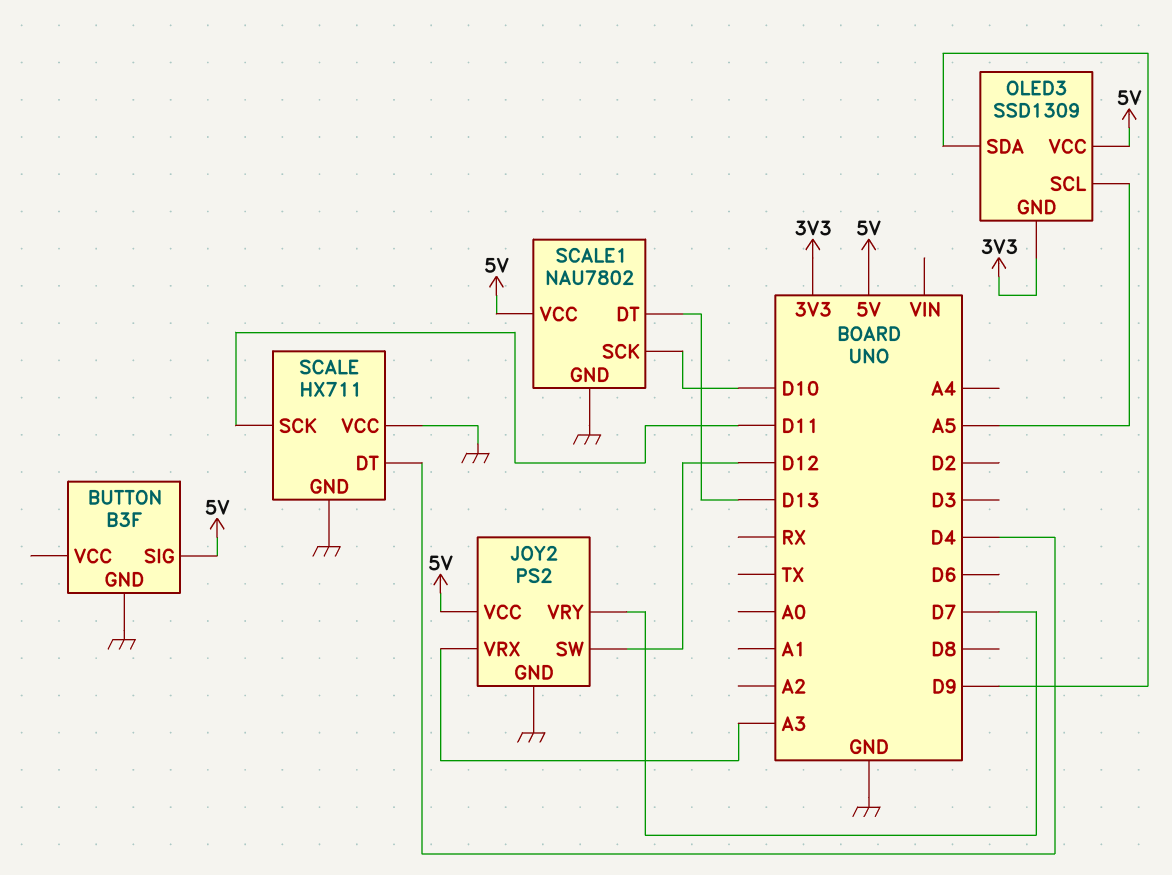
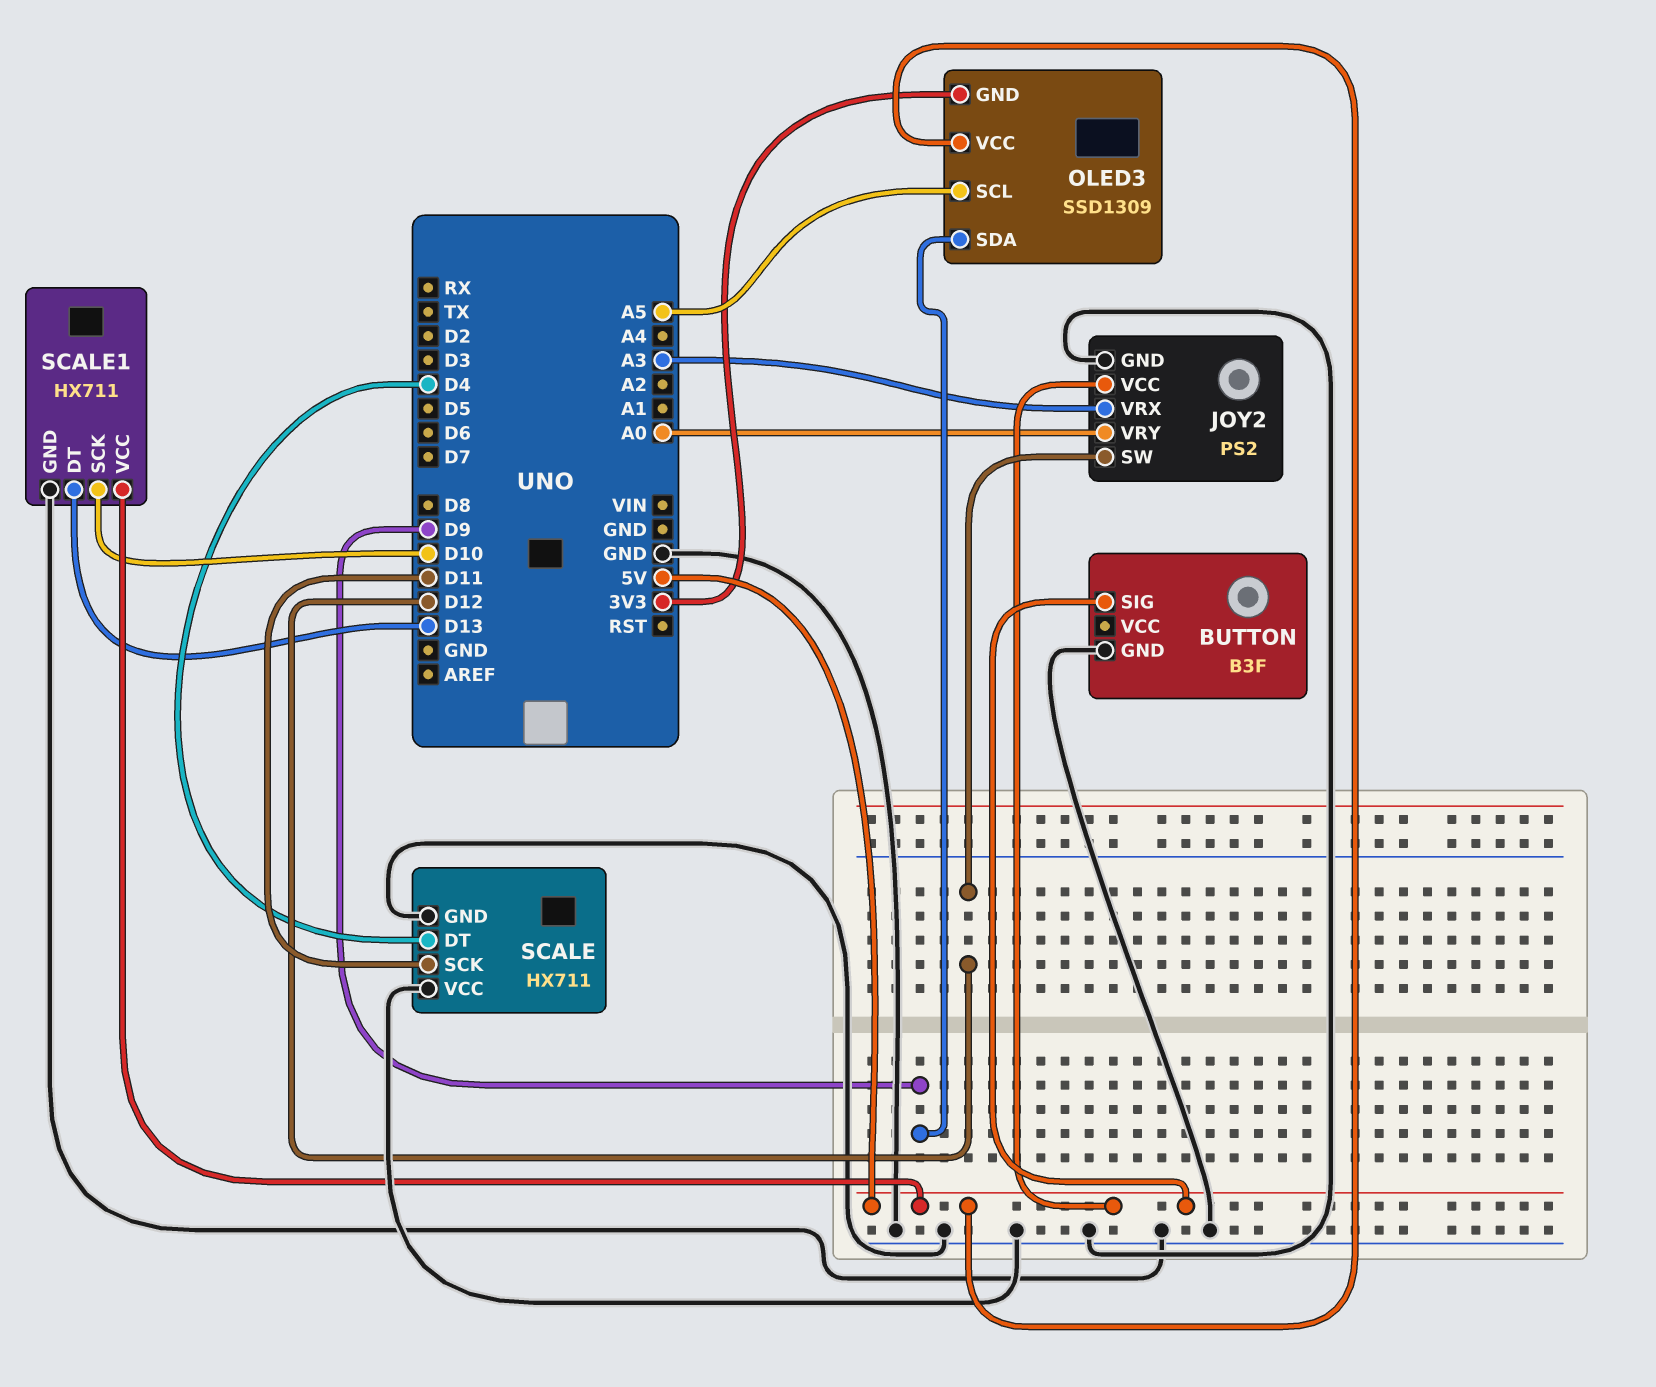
JOY2 pin VRY: D7 -> A0
SCALE1: NAU7802 -> HX711

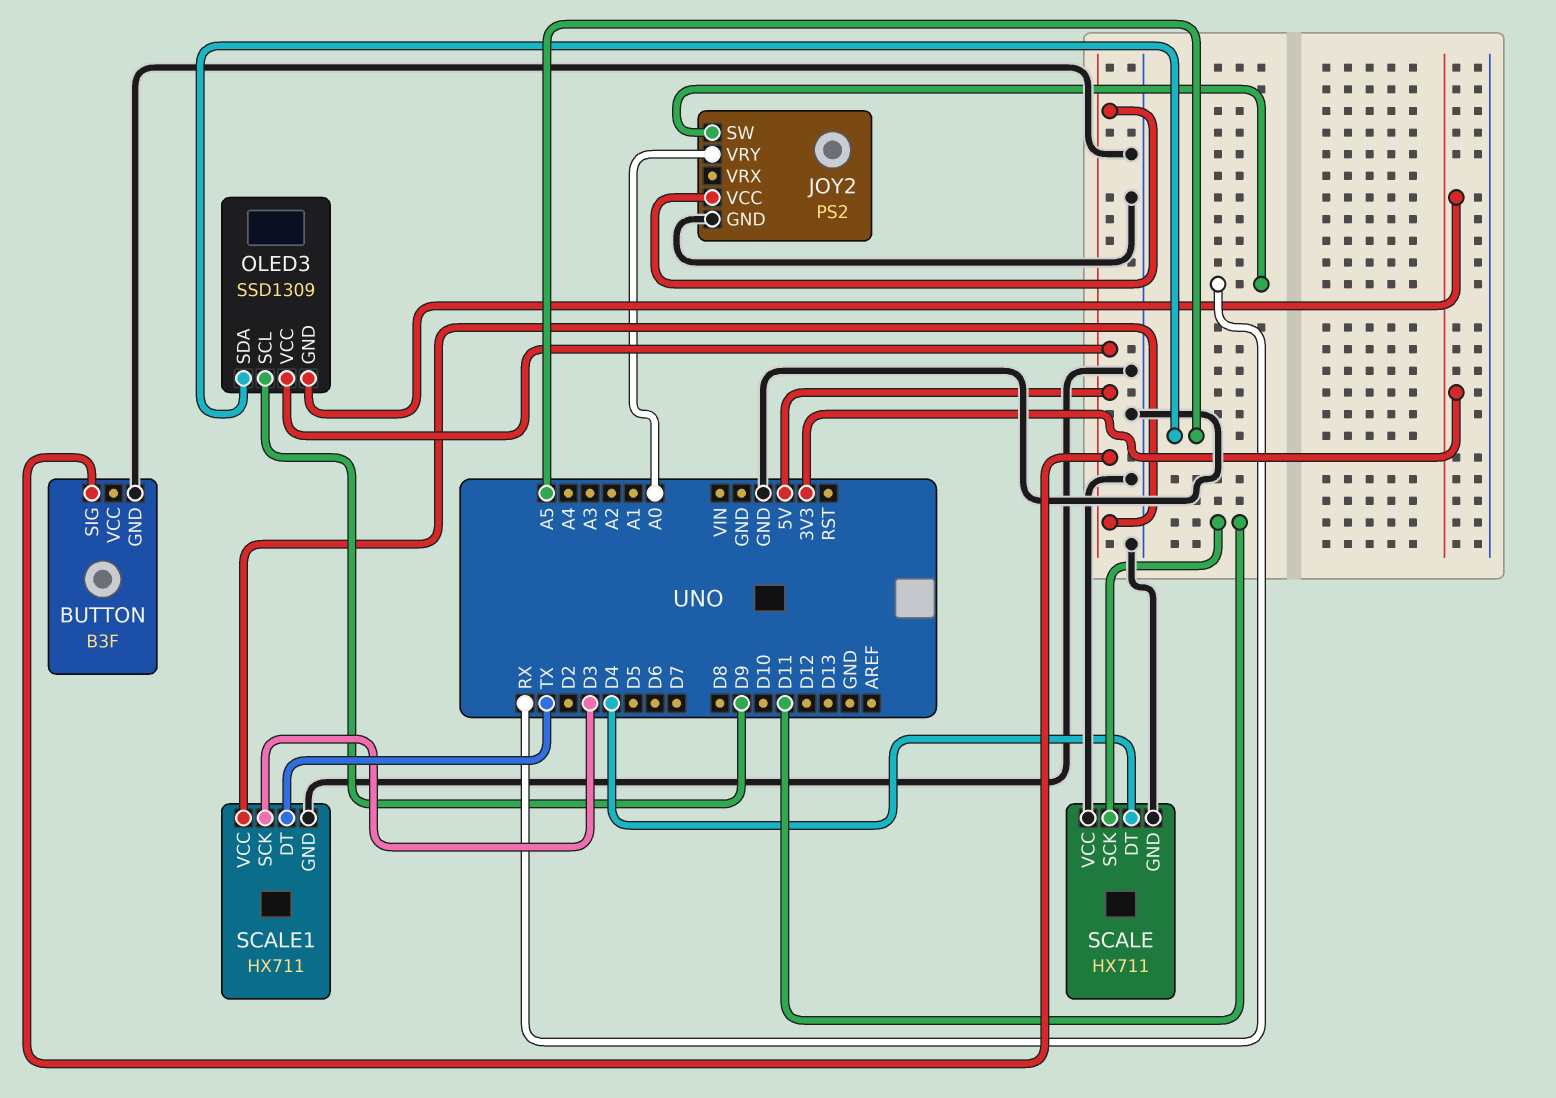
JOY2 pin SW: D12 -> RX
JOY2 pin VRX: A3 -> none
OLED3 pin SCL: A5 -> D9
OLED3 pin SDA: D9 -> A5
SCALE1 pin DT: D13 -> TX
SCALE1 pin SCK: D10 -> D3

